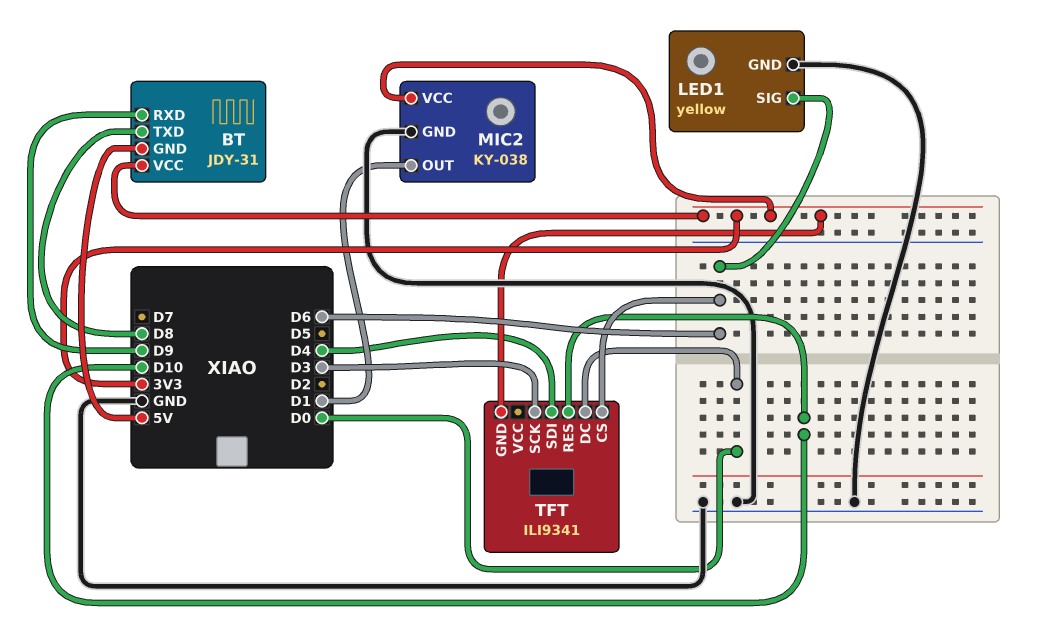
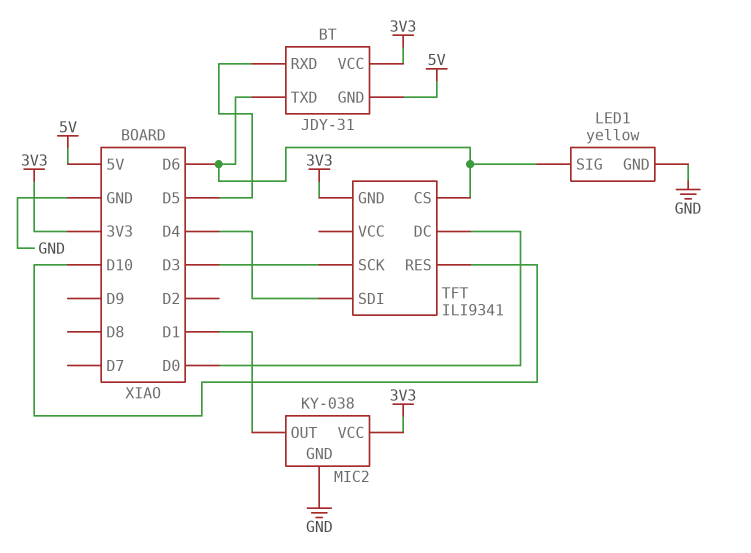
BT pin RXD: D9 -> D5
BT pin TXD: D8 -> D6

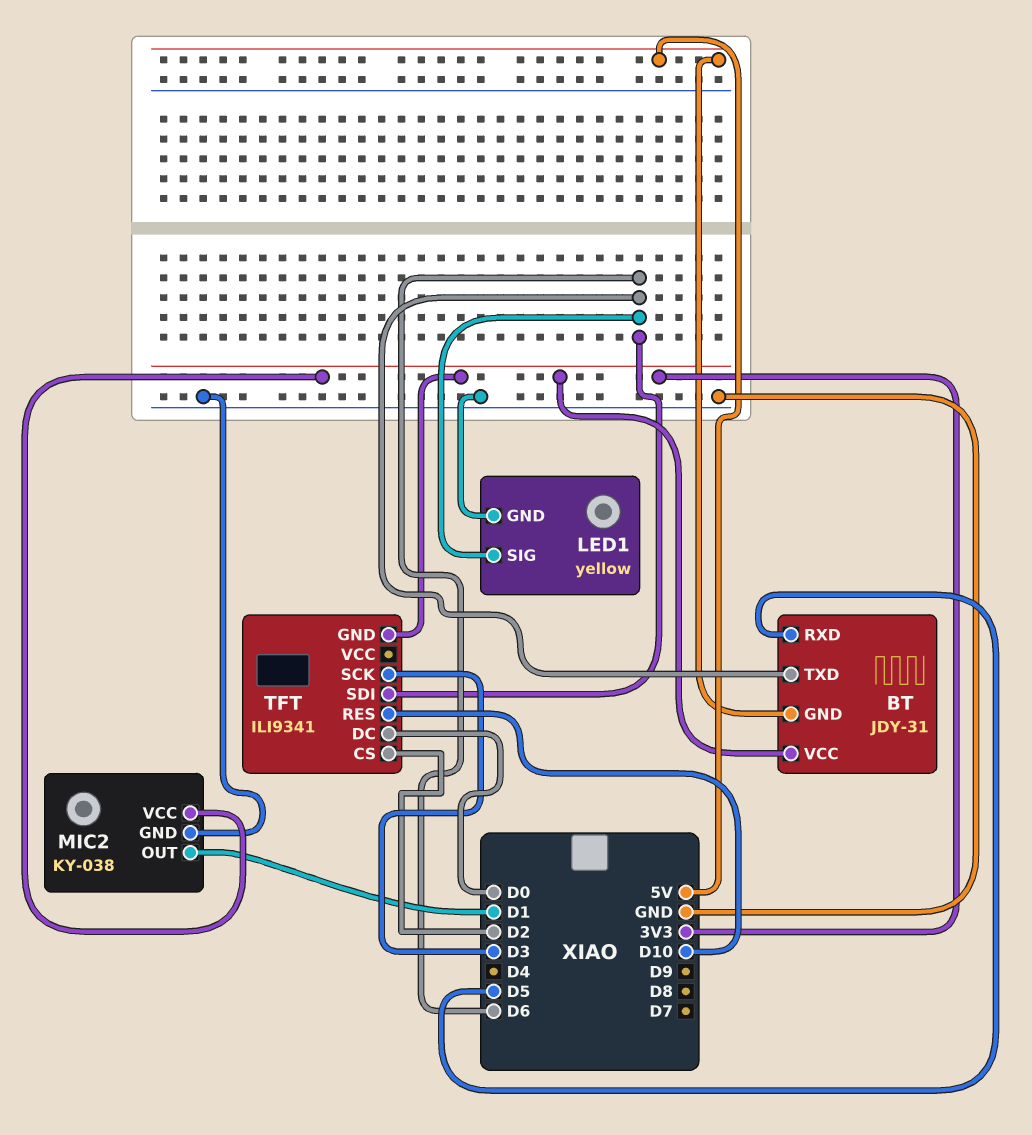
TFT pin CS: D6 -> D2
TFT pin SDI: D4 -> D6

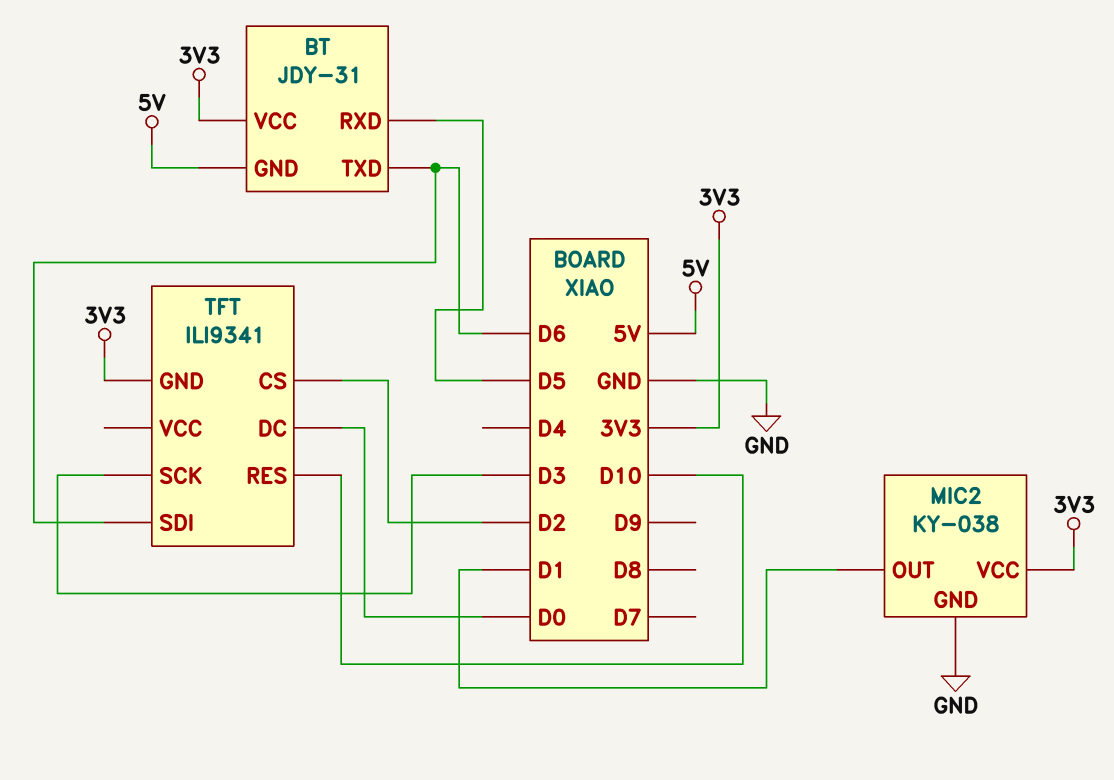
LED1: yellow -> none
LED1 pin GND: GND -> none
LED1 pin SIG: D6 -> none

